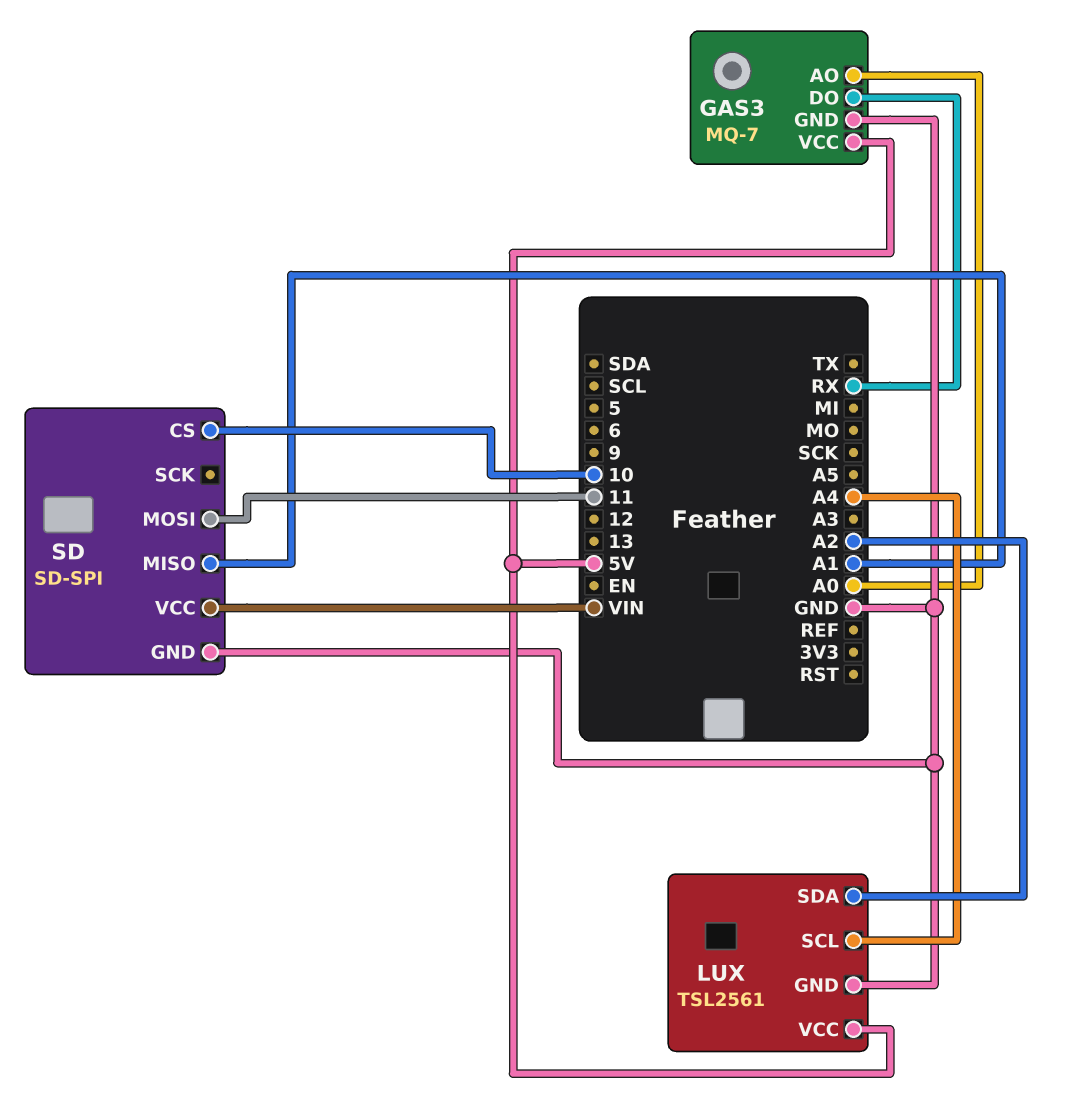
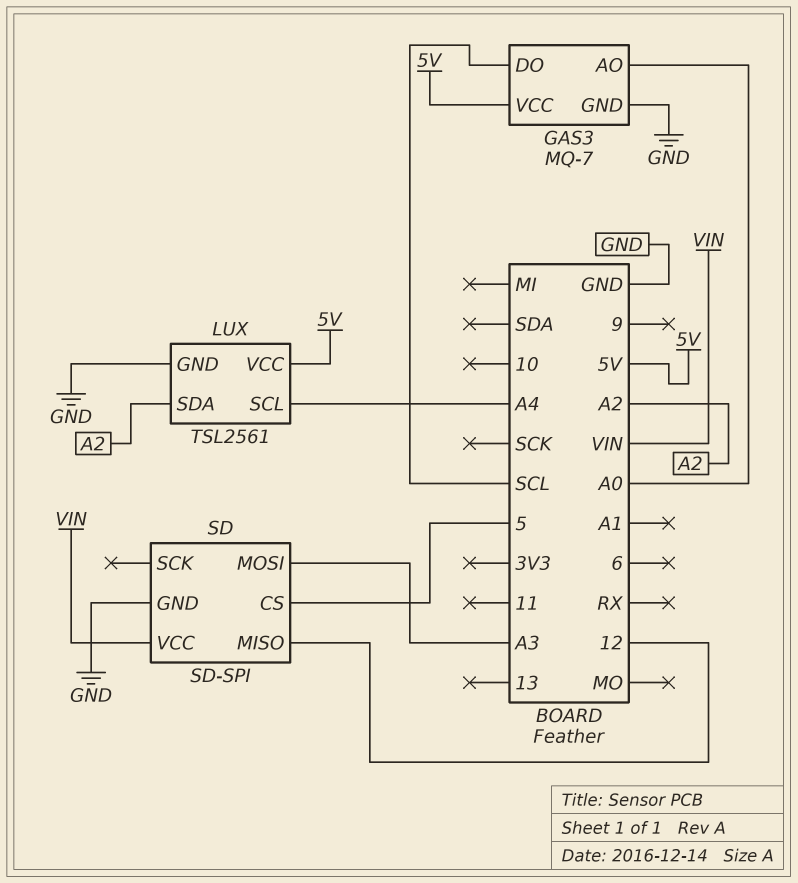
GAS3 pin DO: RX -> SCL
SD pin CS: 10 -> 5
SD pin MISO: A1 -> 12
SD pin MOSI: 11 -> A3

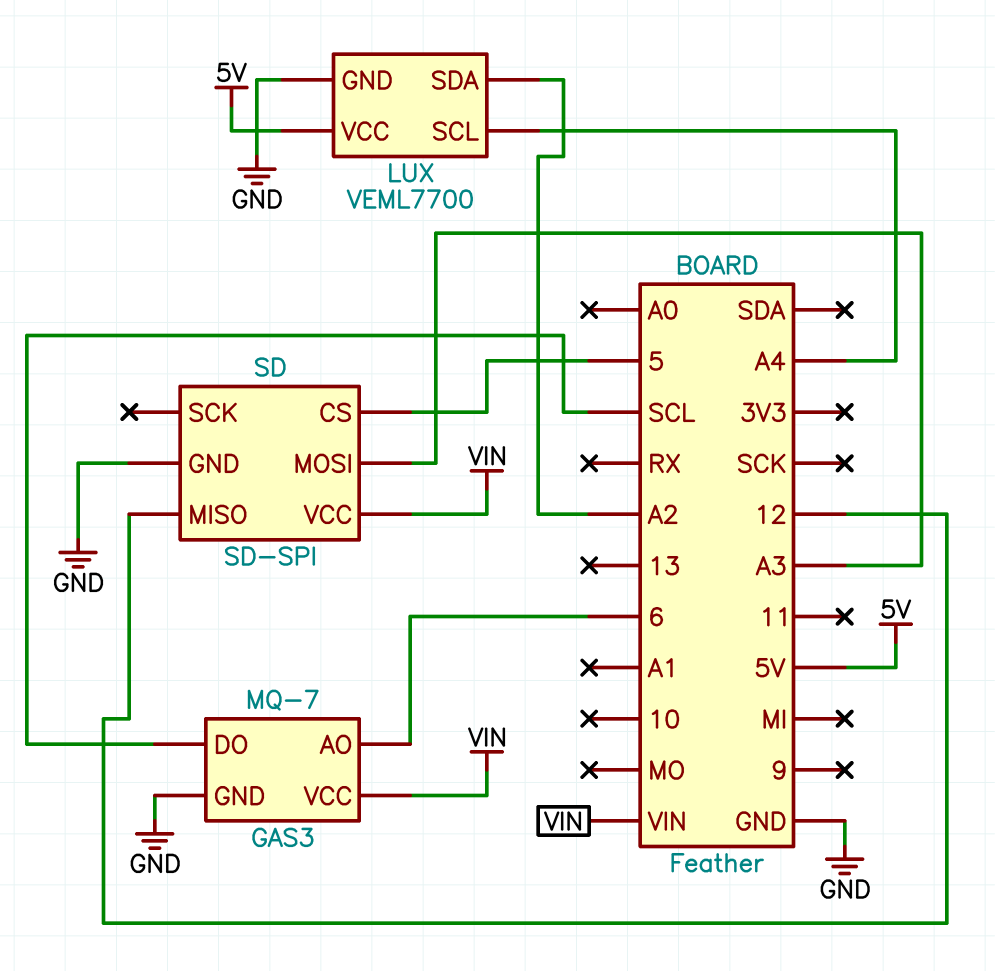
GAS3 pin AO: A0 -> 6
GAS3 pin VCC: 5V -> VIN
LUX: TSL2561 -> VEML7700

